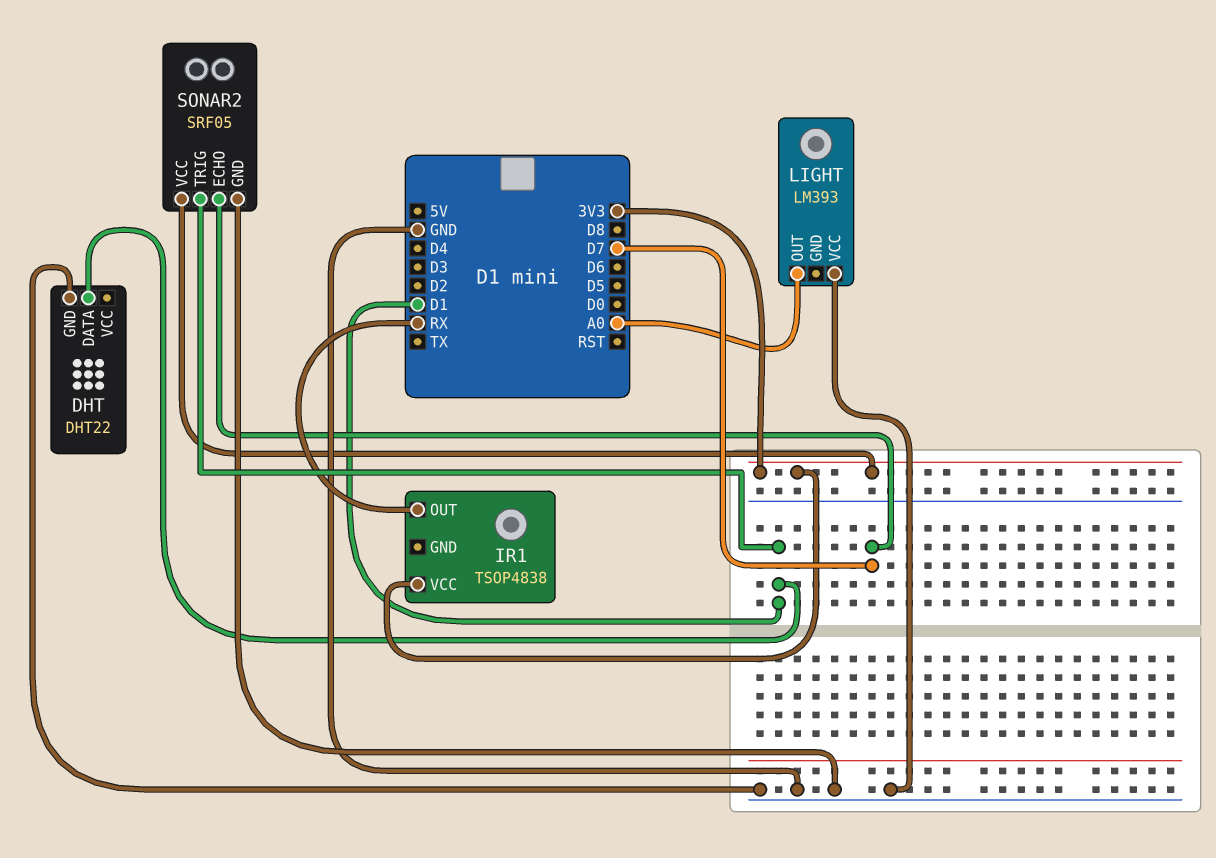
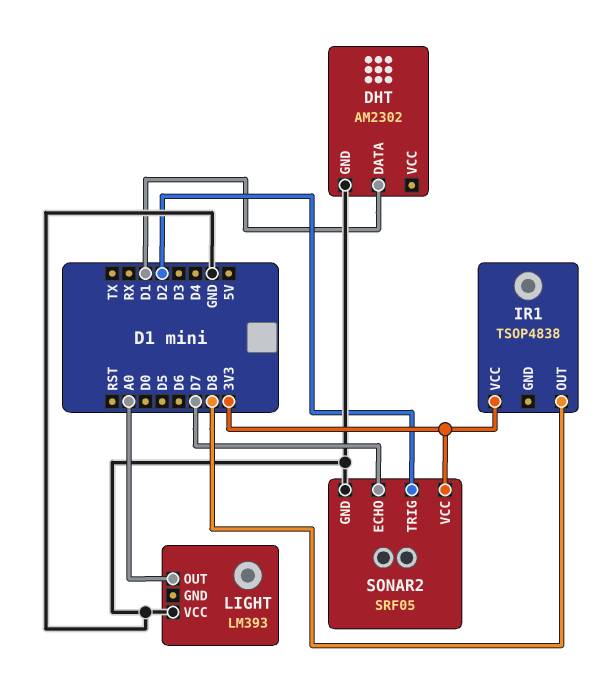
DHT: DHT22 -> AM2302
IR1 pin OUT: RX -> D8
SONAR2 pin TRIG: D1 -> D2

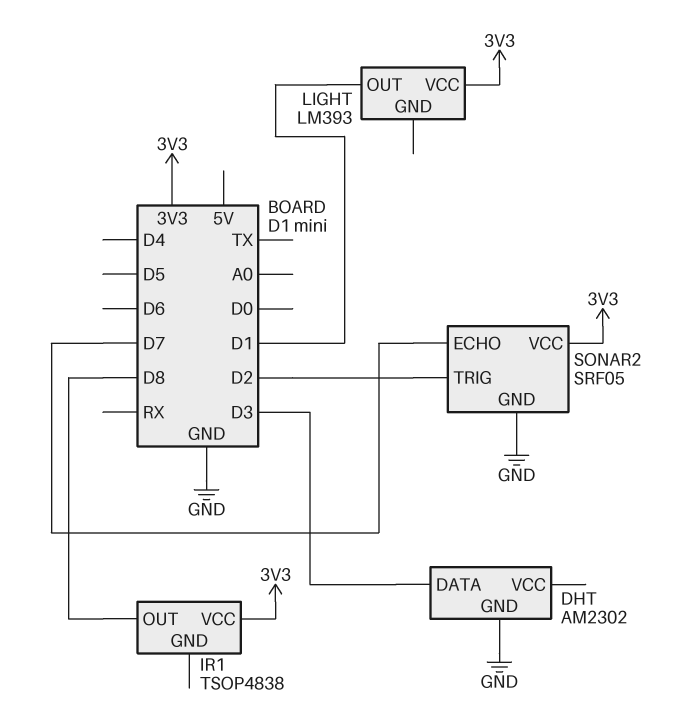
DHT pin DATA: D1 -> D3
LIGHT pin OUT: A0 -> D1
LIGHT pin VCC: GND -> 3V3

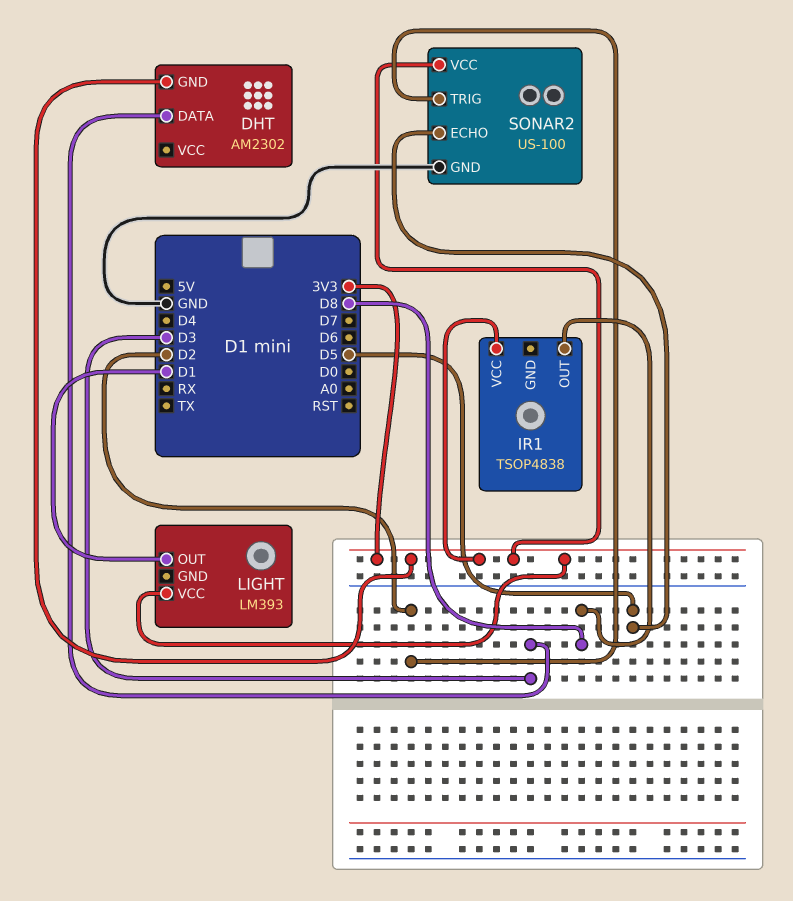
DHT pin GND: GND -> 3V3
SONAR2: SRF05 -> US-100
SONAR2 pin ECHO: D7 -> D5

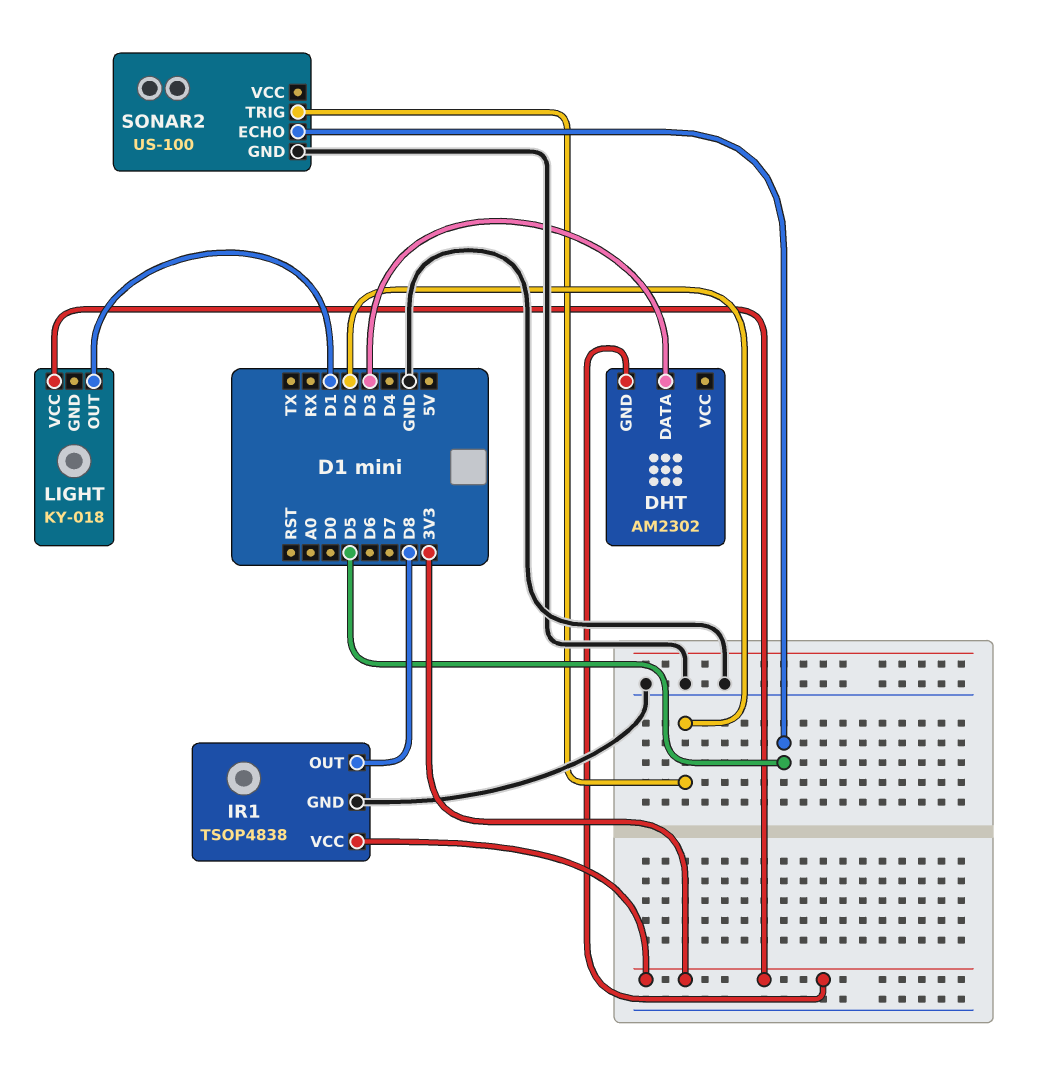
IR1 pin GND: none -> GND
LIGHT: LM393 -> KY-018
SONAR2 pin VCC: 3V3 -> none

